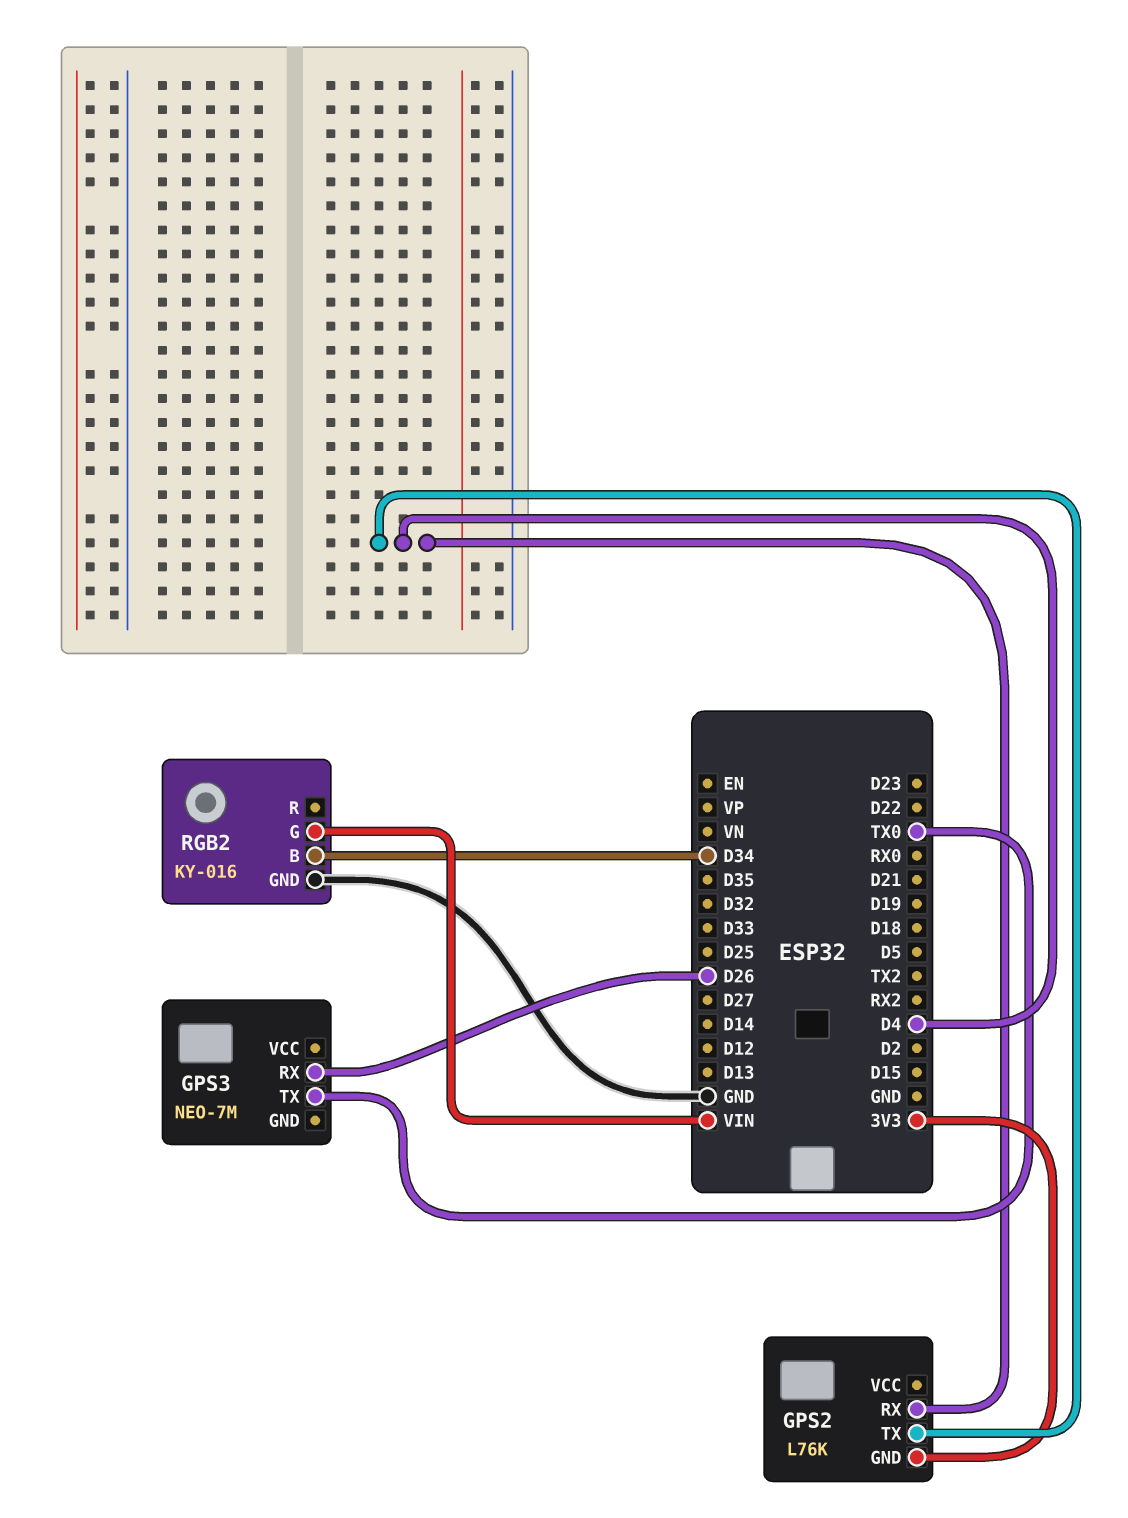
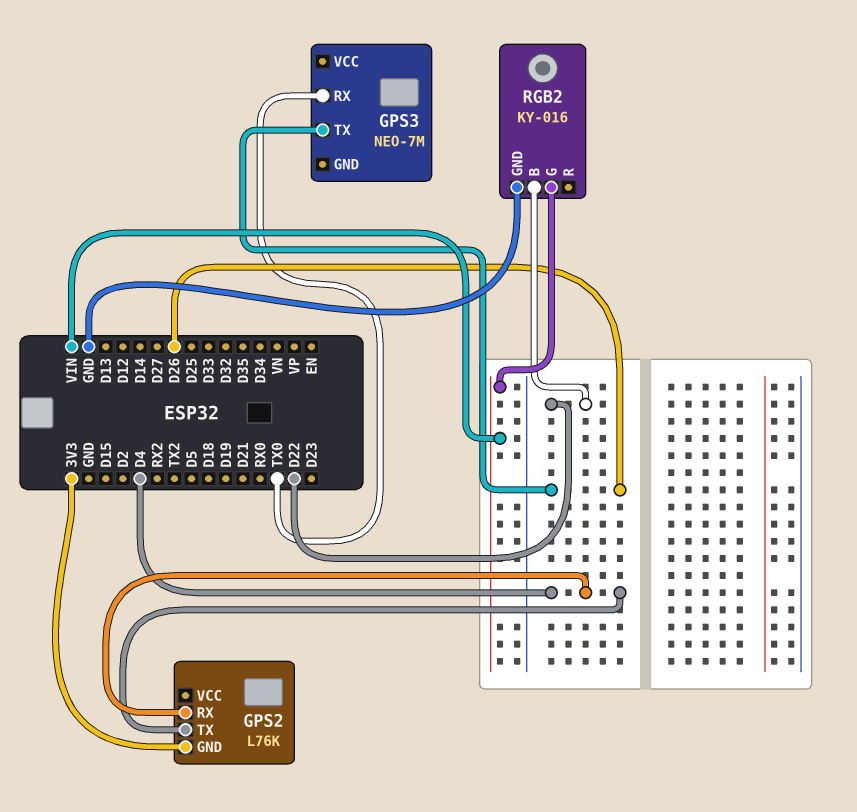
GPS3 pin RX: D26 -> TX0
GPS3 pin TX: TX0 -> D26
RGB2 pin B: D34 -> D22

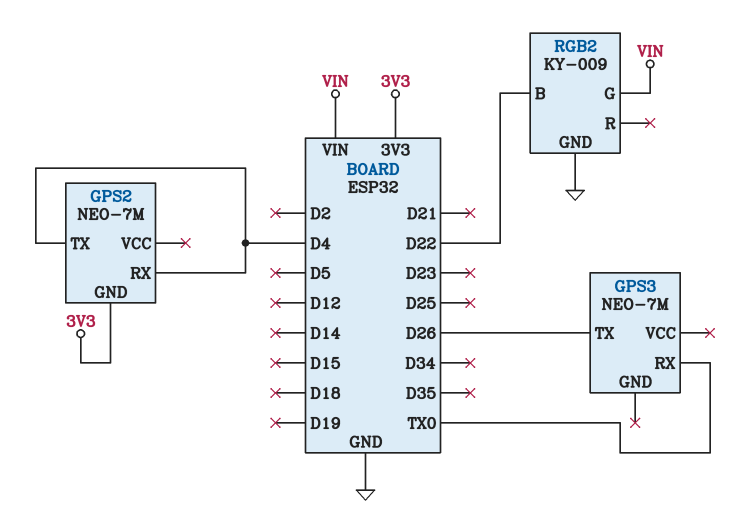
GPS2: L76K -> NEO-7M
RGB2: KY-016 -> KY-009

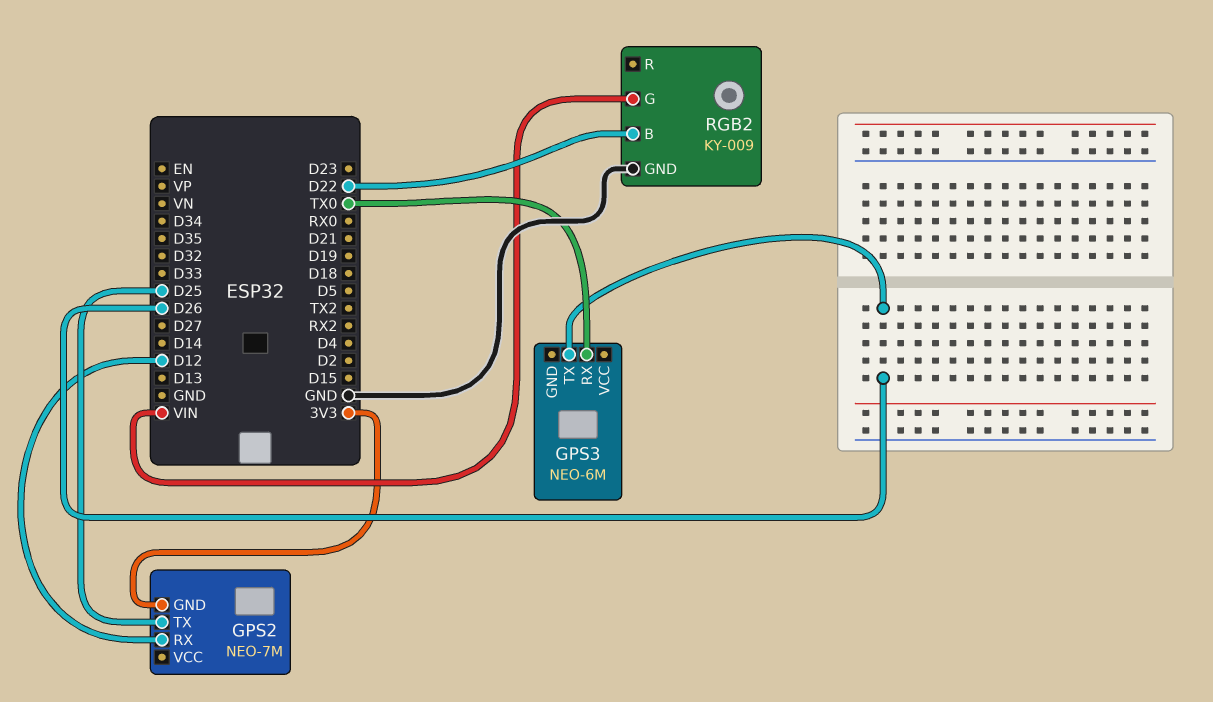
GPS2 pin RX: D4 -> D12
GPS2 pin TX: D4 -> D25
GPS3: NEO-7M -> NEO-6M

